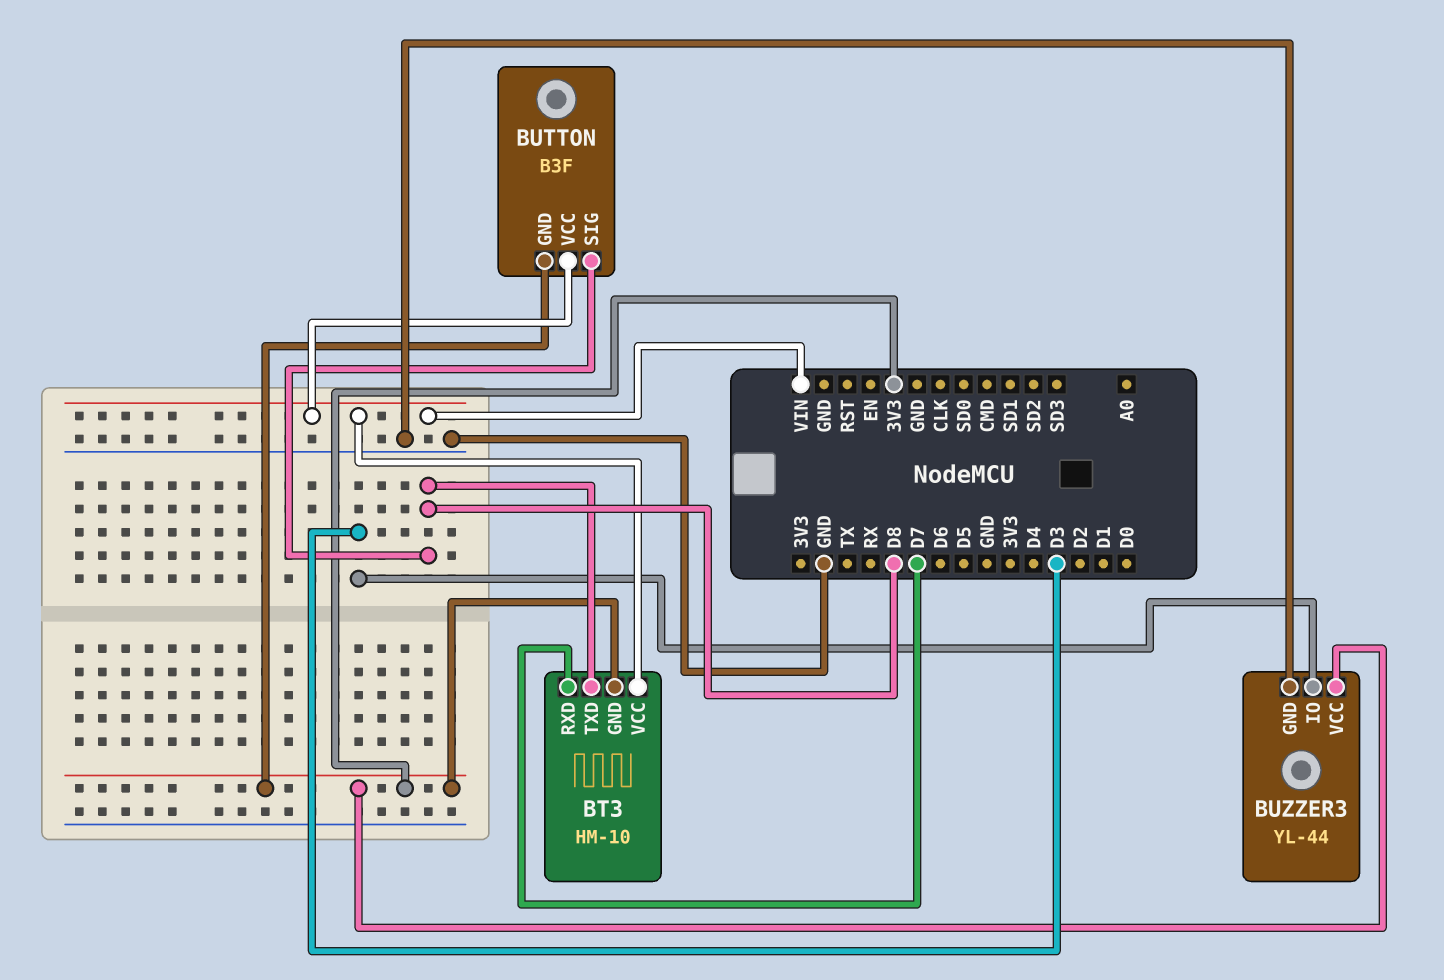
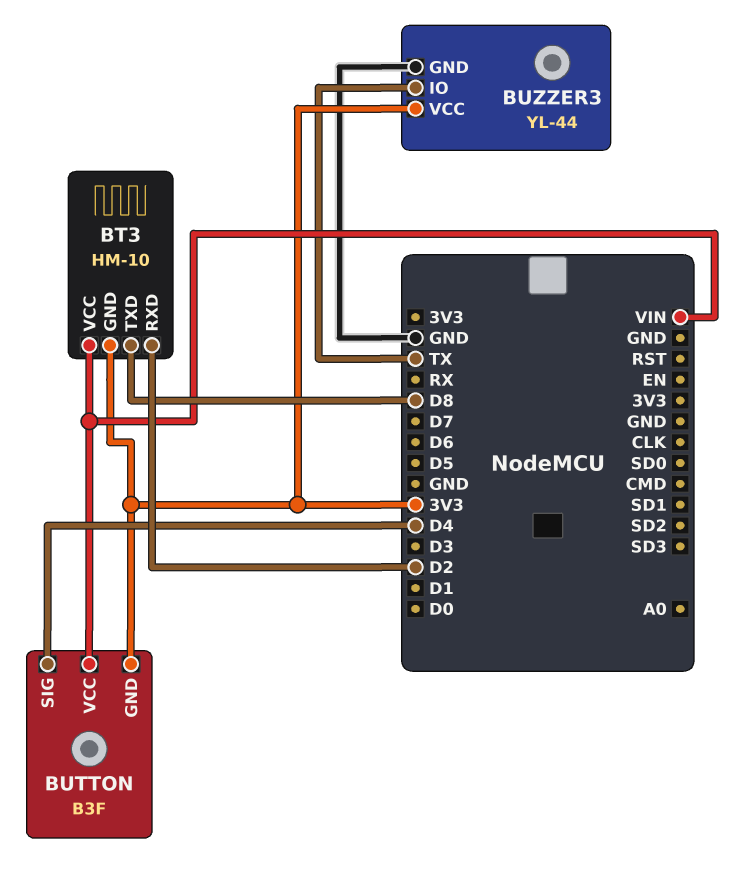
BT3 pin RXD: D7 -> D2
BUTTON pin SIG: D8 -> D4
BUZZER3 pin IO: D3 -> TX

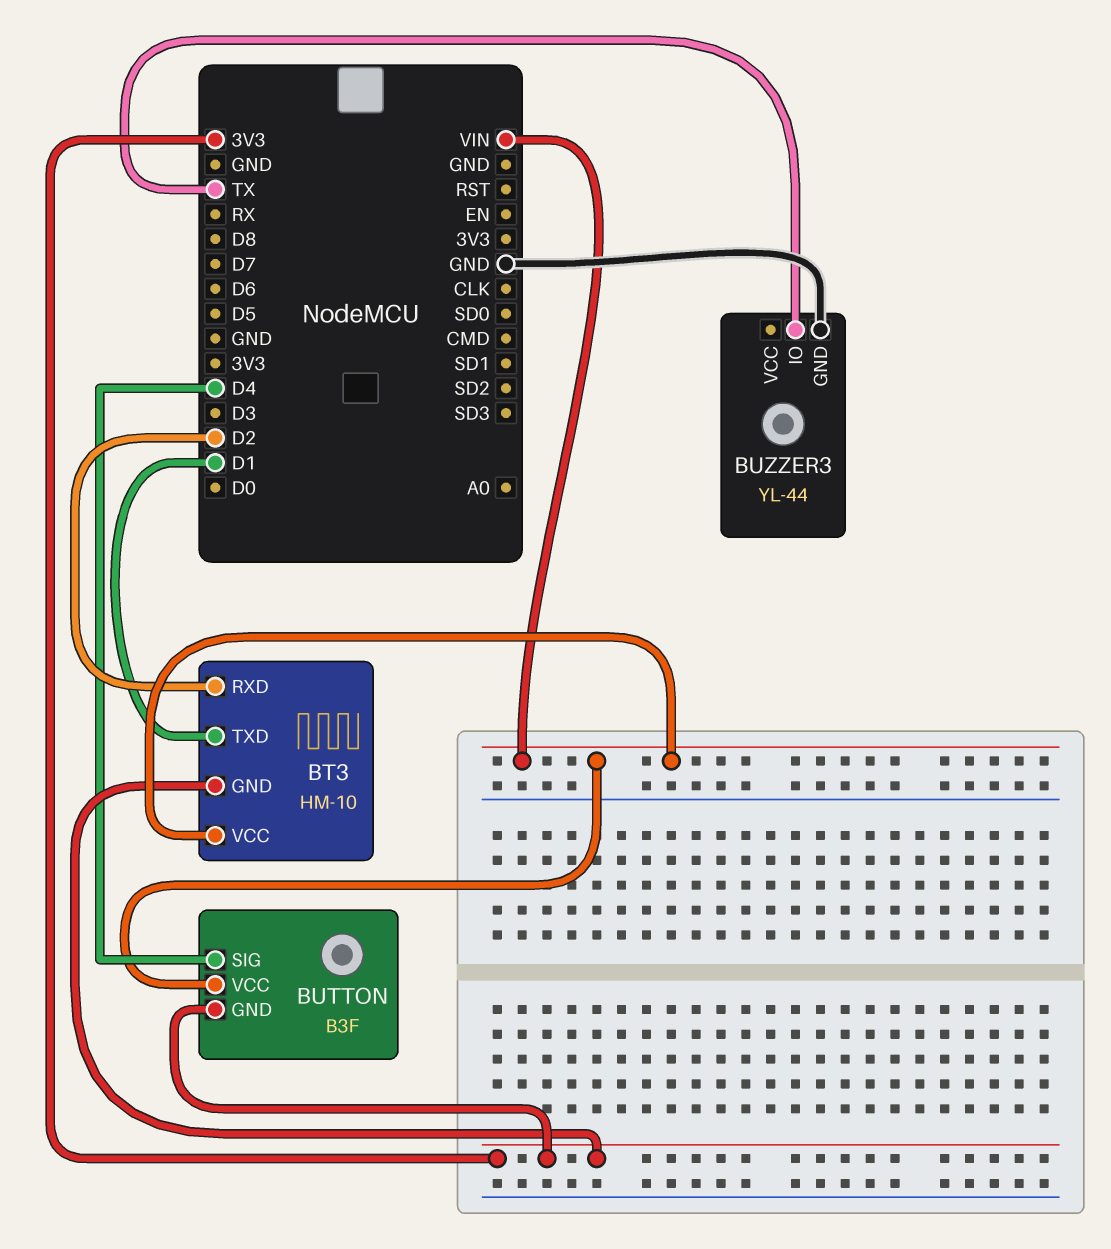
BT3 pin TXD: D8 -> D1
BUZZER3 pin VCC: 3V3 -> none

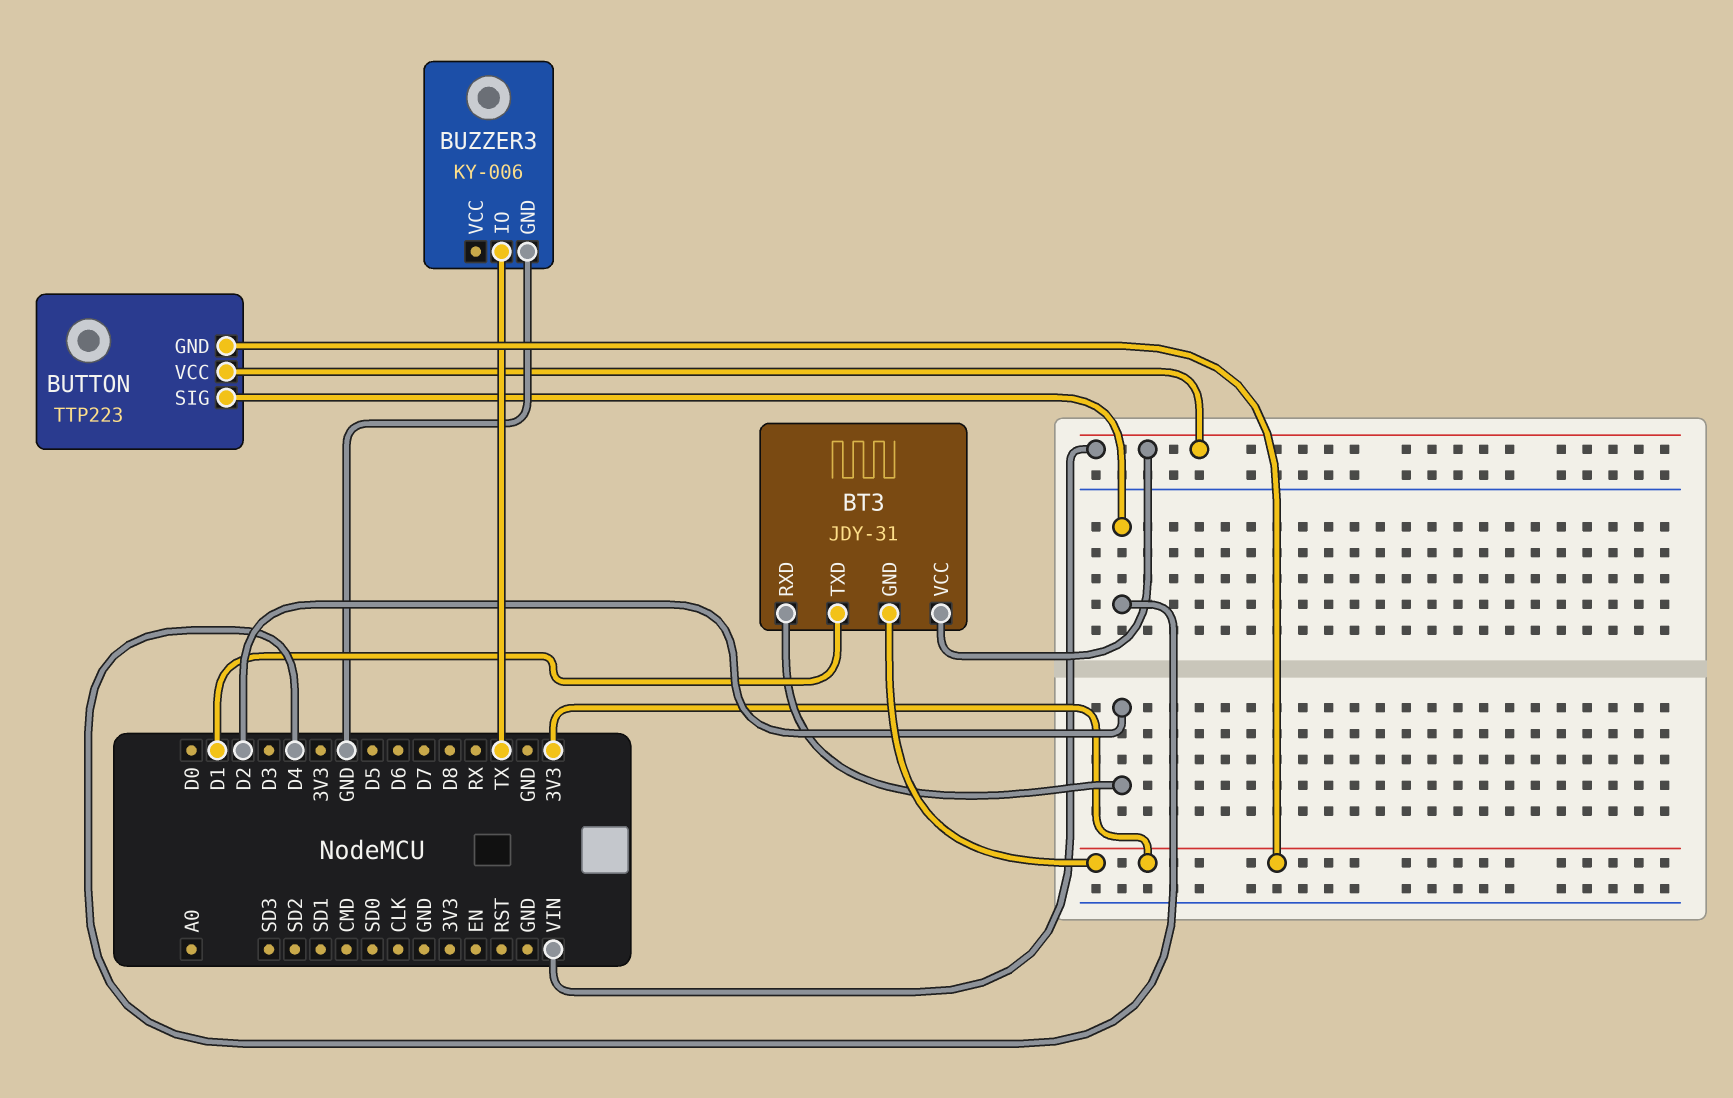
BT3: HM-10 -> JDY-31
BUTTON: B3F -> TTP223
BUZZER3: YL-44 -> KY-006

